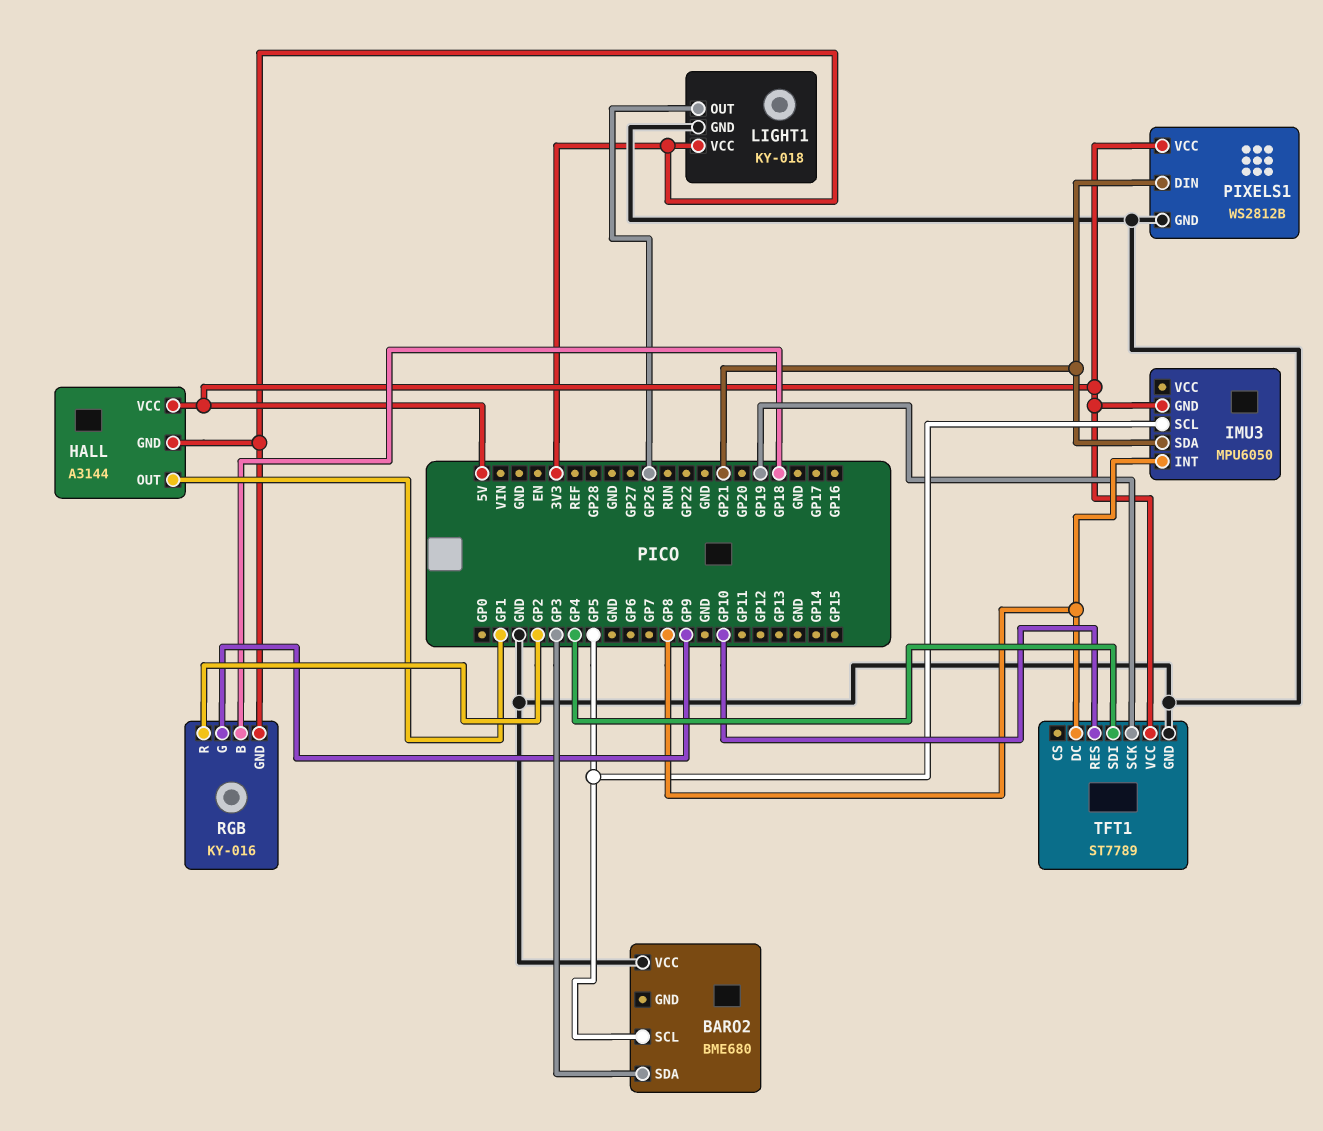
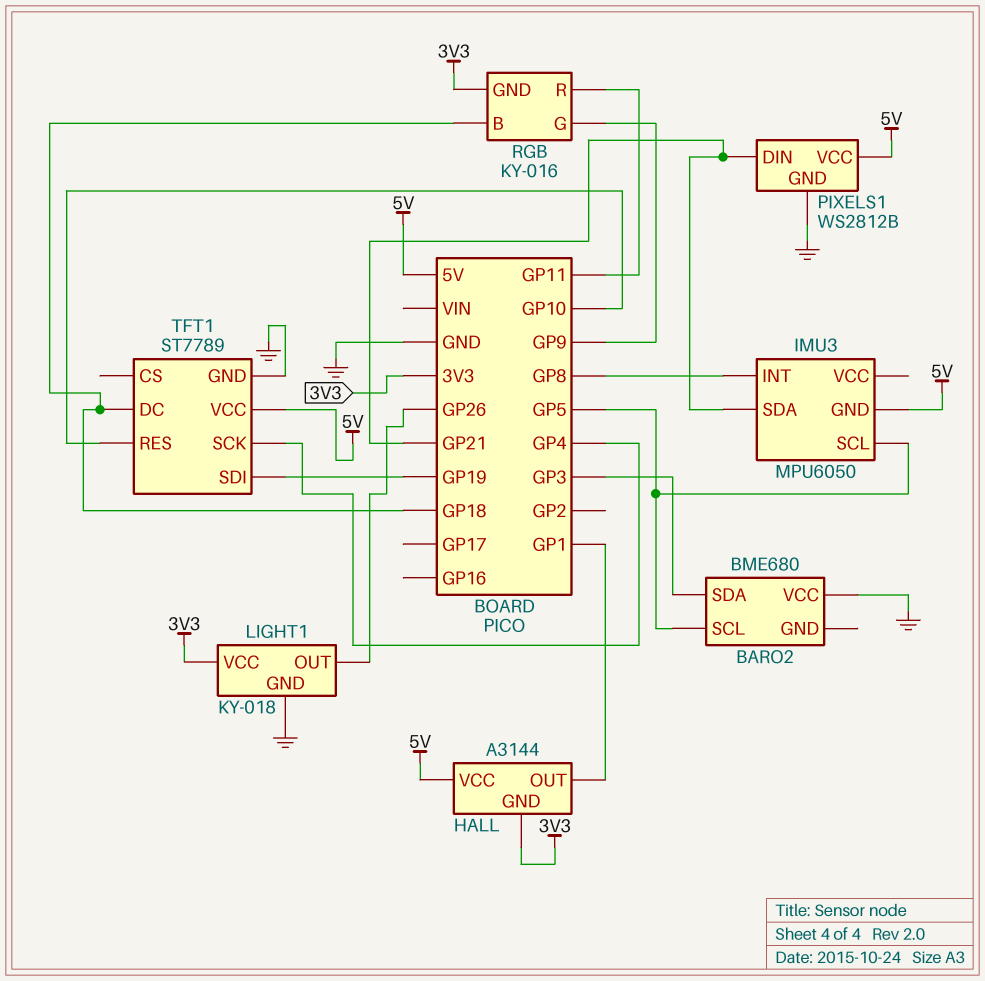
RGB pin R: GP2 -> GP11
TFT1 pin DC: GP8 -> GP18
TFT1 pin SCK: GP19 -> GP4
TFT1 pin SDI: GP4 -> GP19

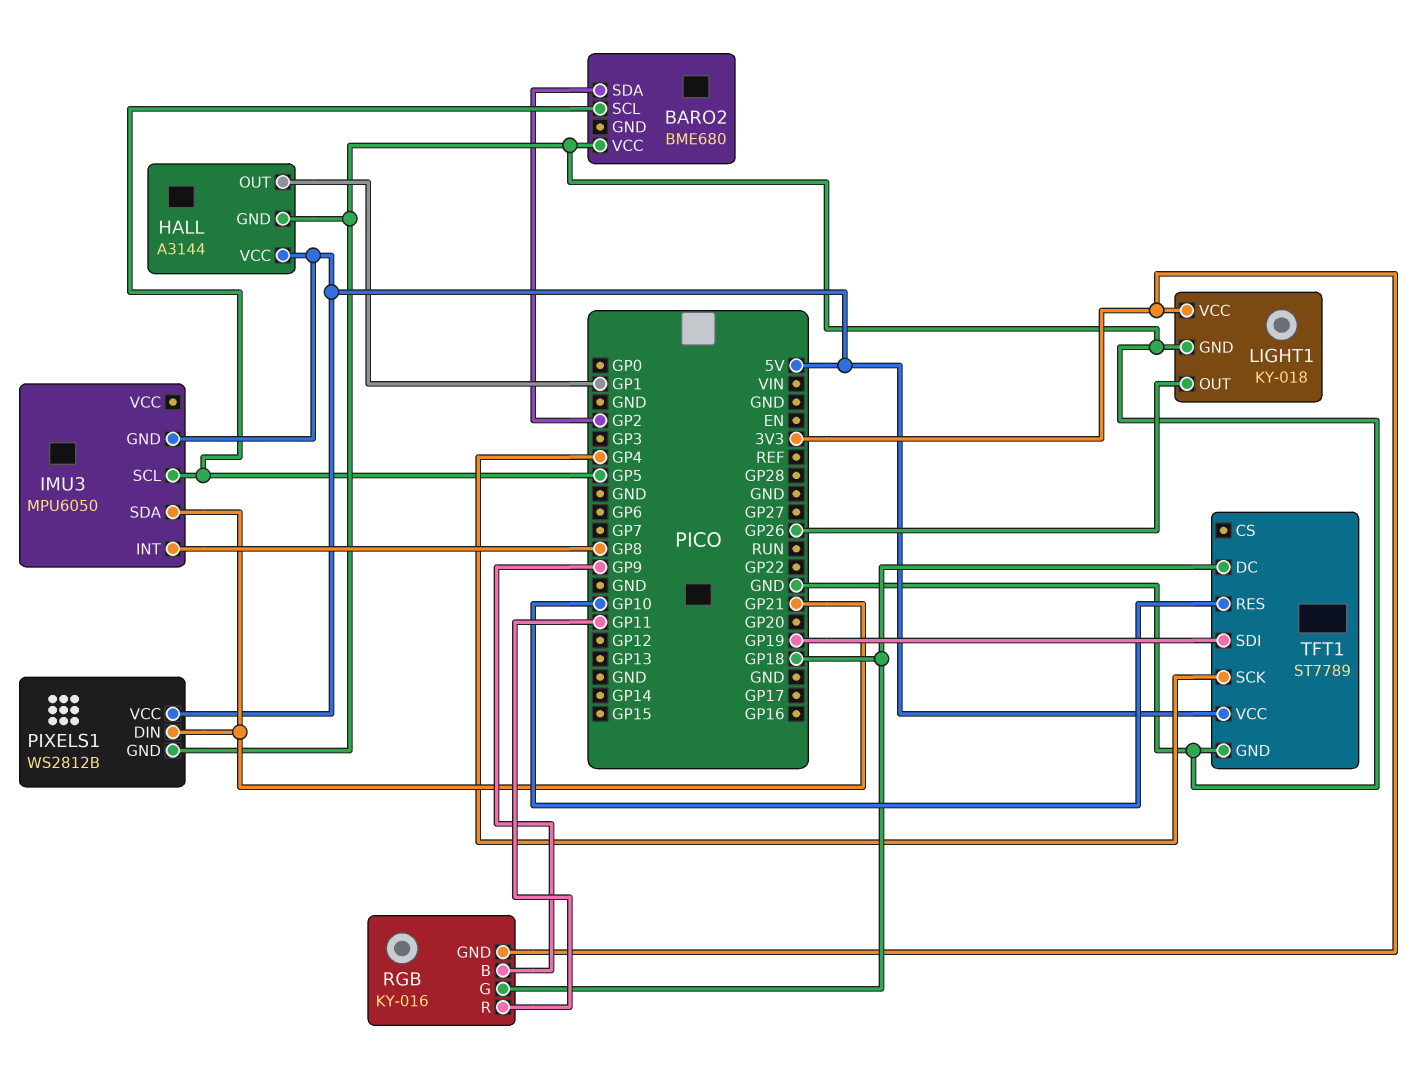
BARO2 pin SDA: GP3 -> GP2
HALL pin GND: 3V3 -> GND
RGB pin B: GP18 -> GP9
RGB pin G: GP9 -> GP18

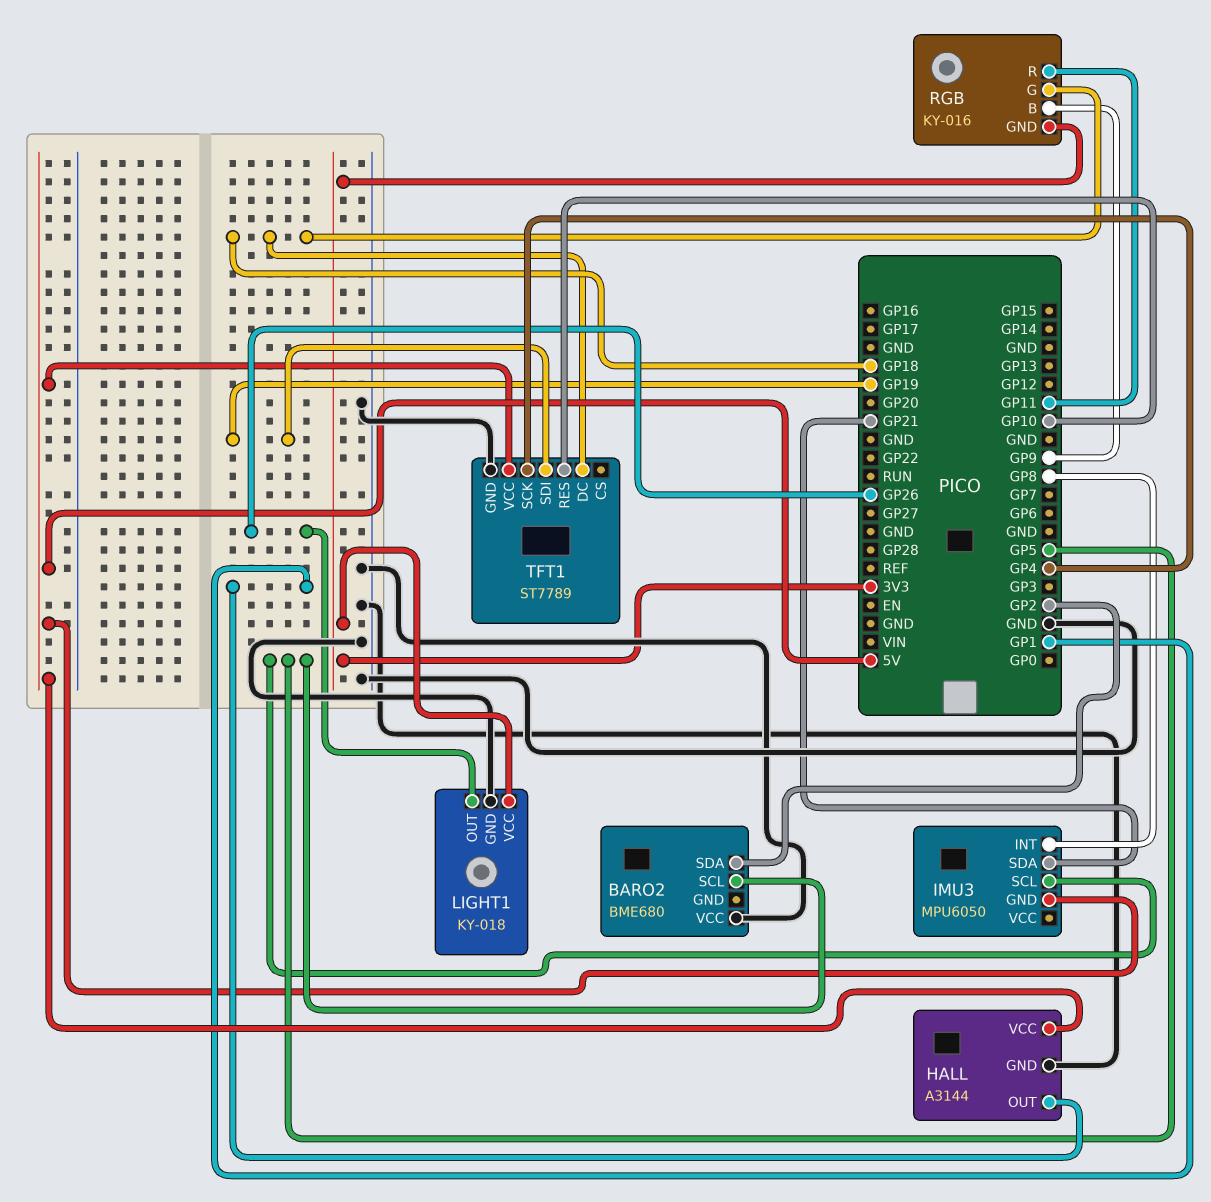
PIXELS1: WS2812B -> none
PIXELS1 pin DIN: GP21 -> none
PIXELS1 pin GND: GND -> none
PIXELS1 pin VCC: 5V -> none

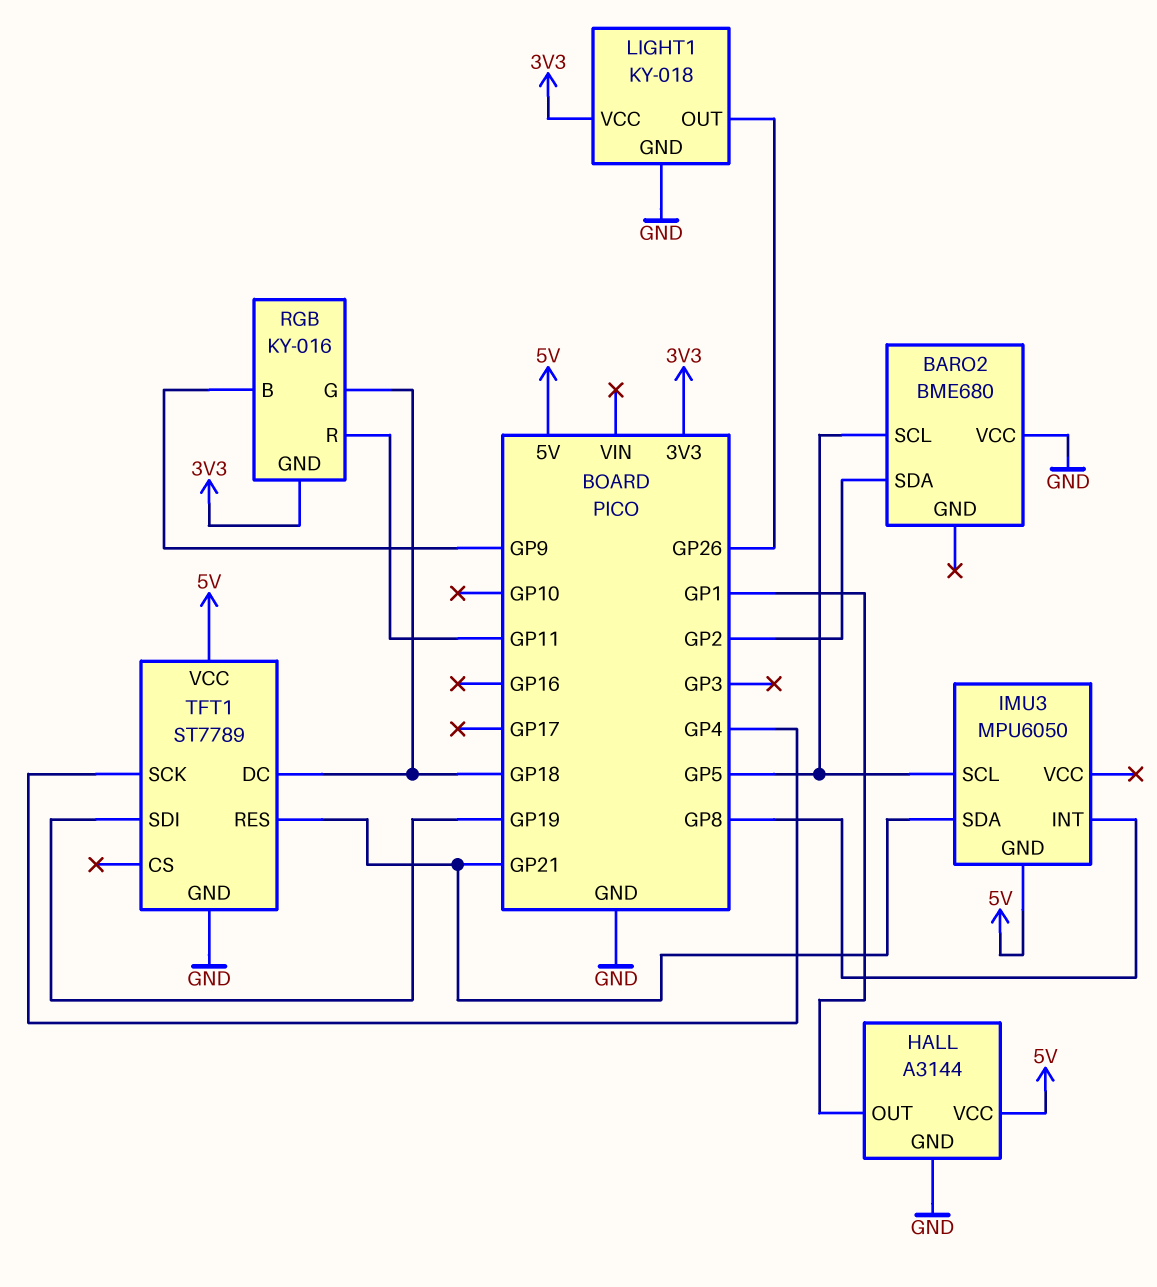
TFT1 pin RES: GP10 -> GP21

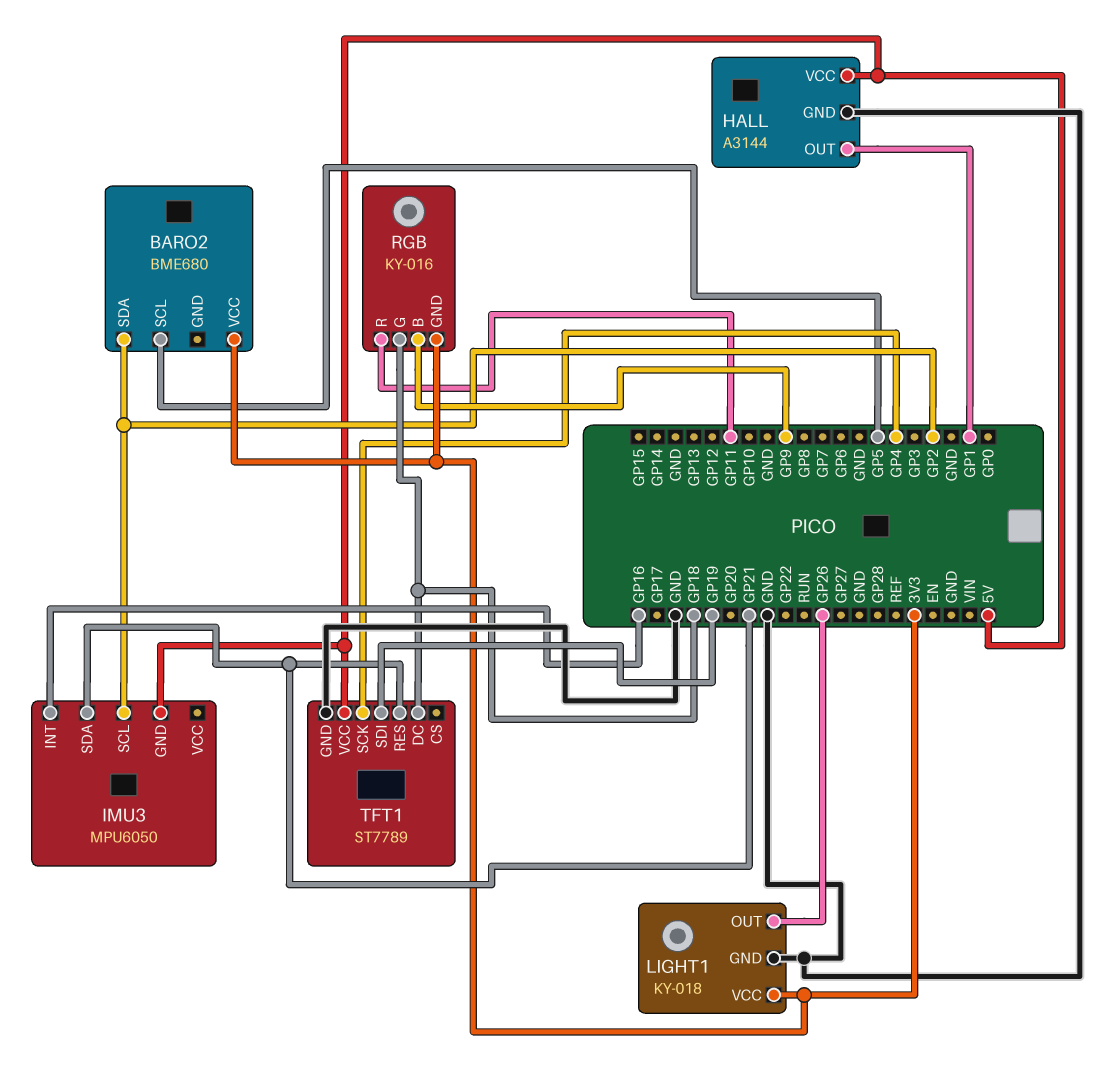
BARO2 pin VCC: GND -> 3V3
IMU3 pin INT: GP8 -> GP16
IMU3 pin SCL: GP5 -> GP2

